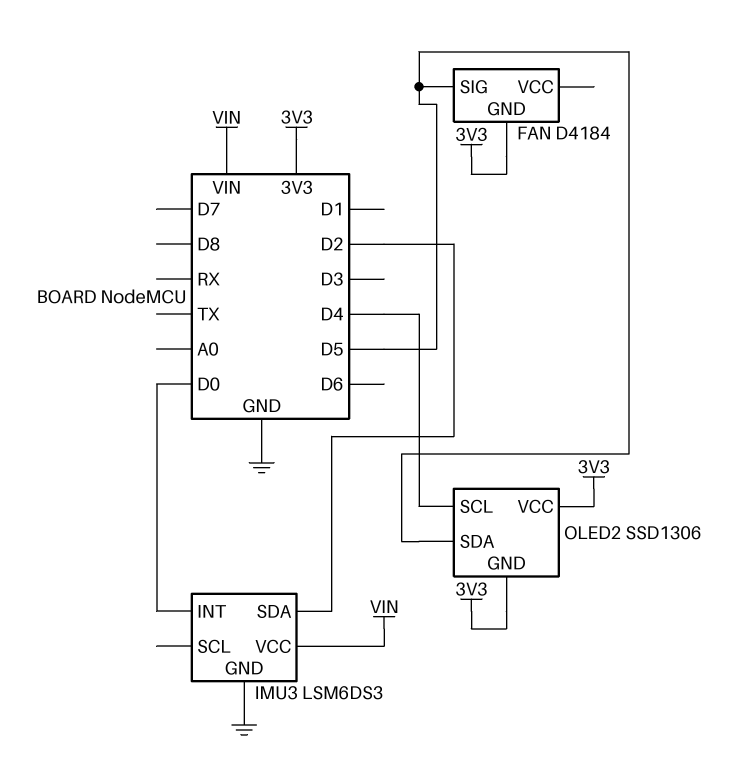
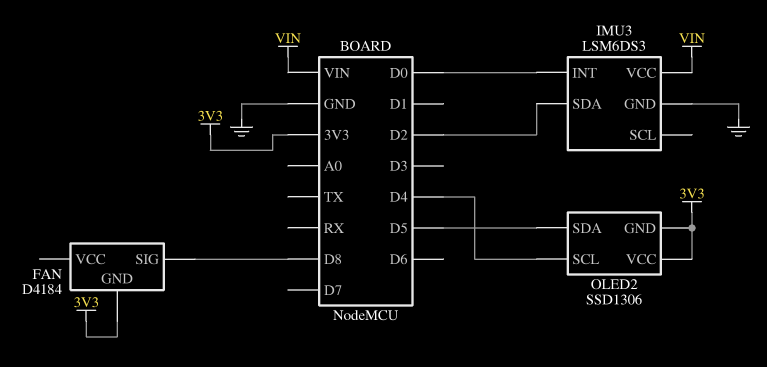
FAN pin SIG: D5 -> D8

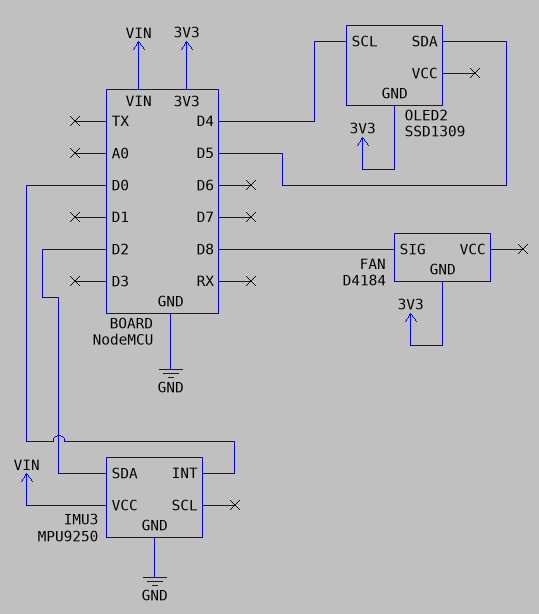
IMU3: LSM6DS3 -> MPU9250
OLED2: SSD1306 -> SSD1309
OLED2 pin VCC: 3V3 -> none

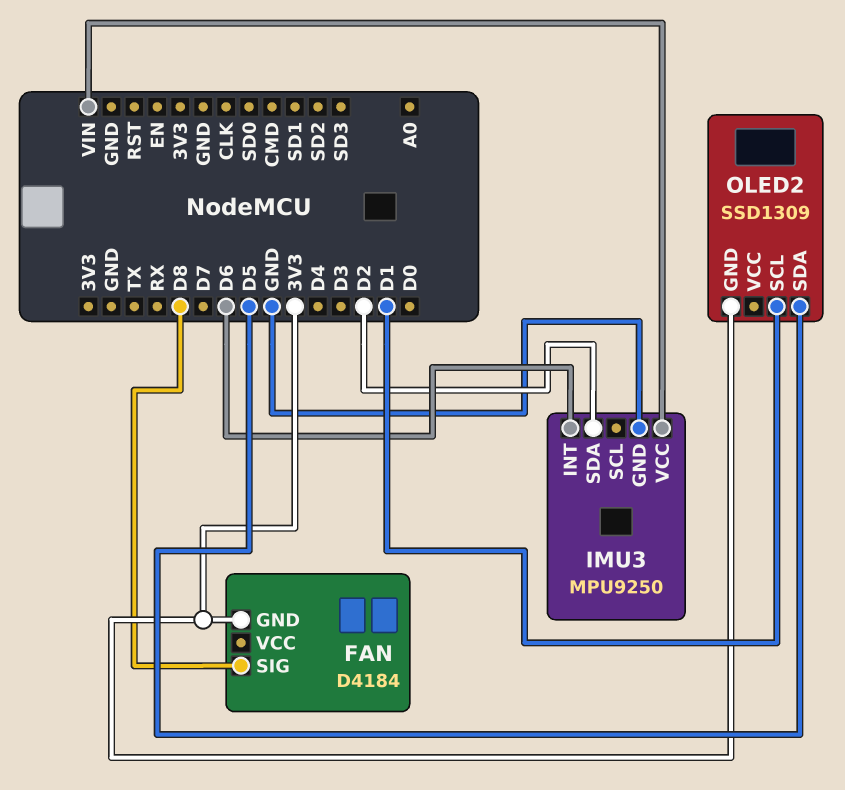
IMU3 pin INT: D0 -> D6
OLED2 pin SCL: D4 -> D1

